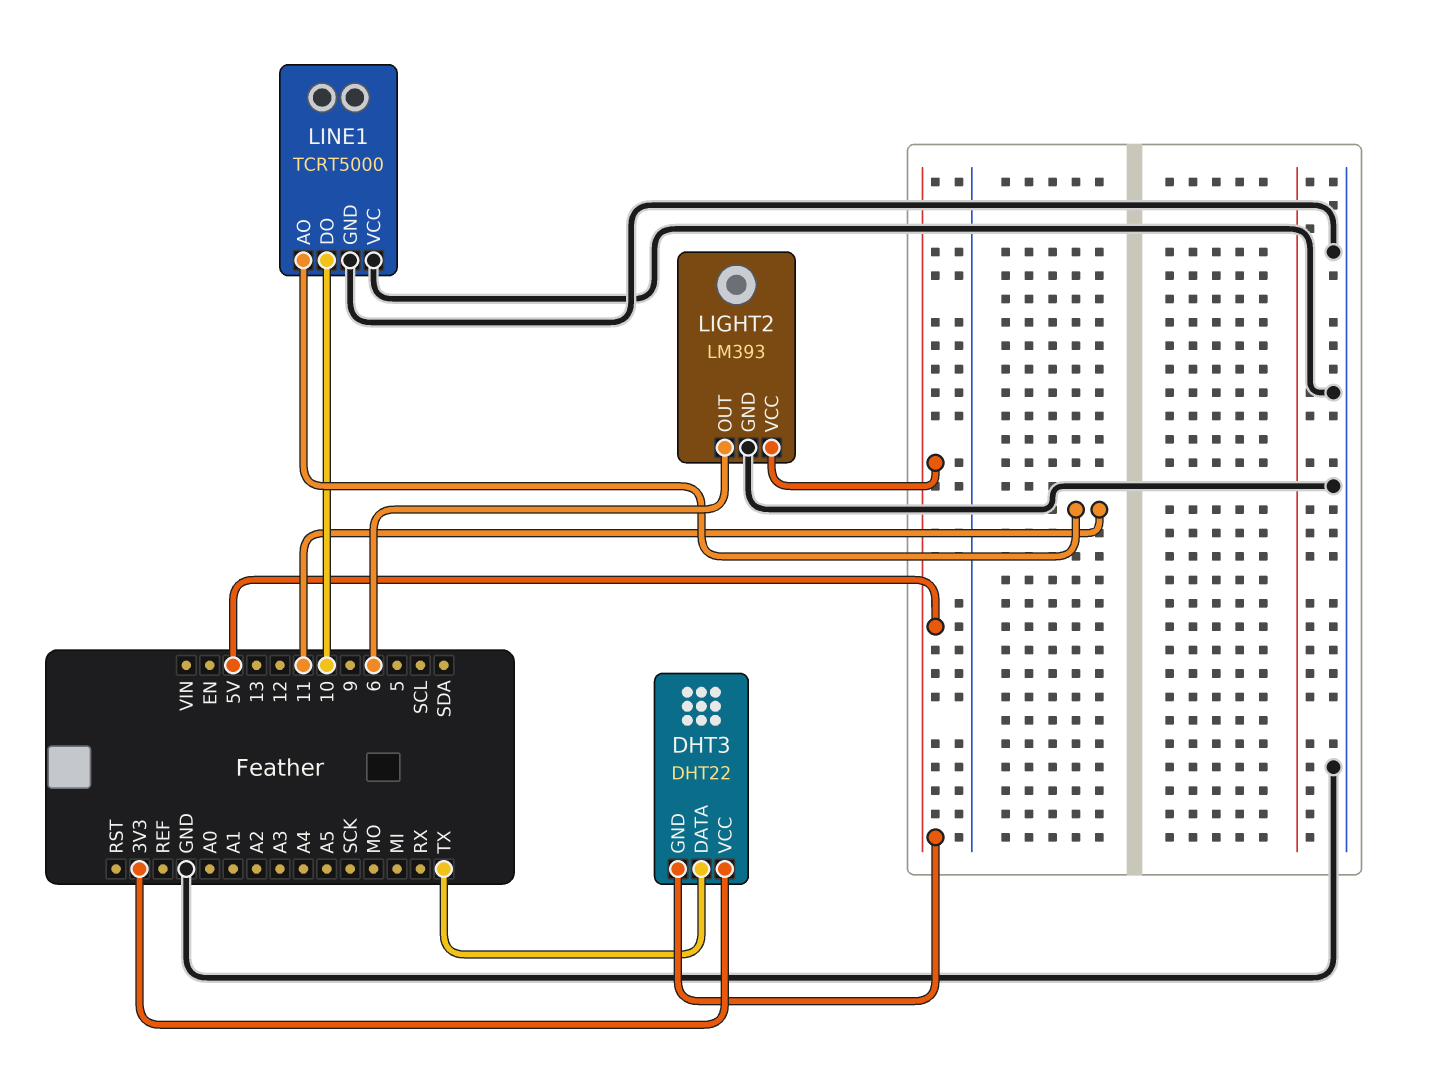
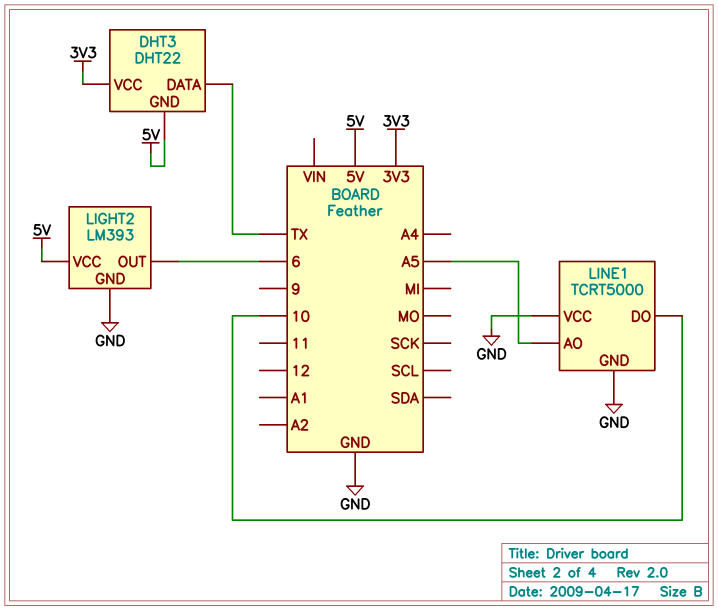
LINE1 pin AO: 11 -> A5

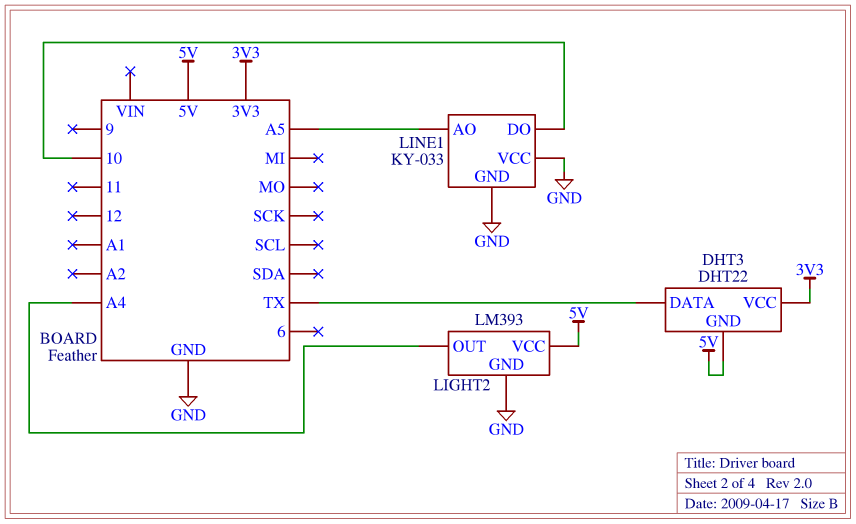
LIGHT2 pin OUT: 6 -> A4
LINE1: TCRT5000 -> KY-033

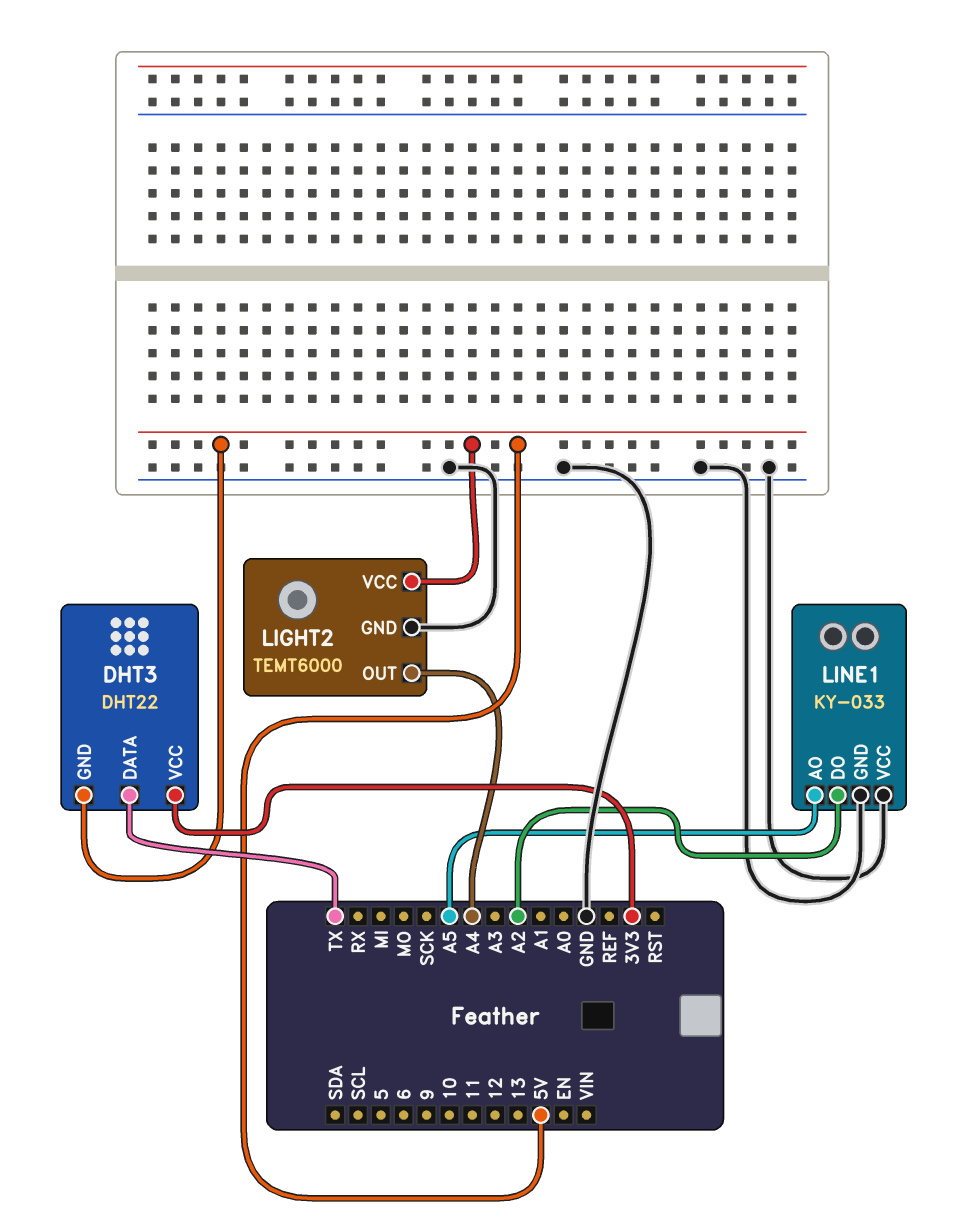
LIGHT2: LM393 -> TEMT6000
LINE1 pin DO: 10 -> A2

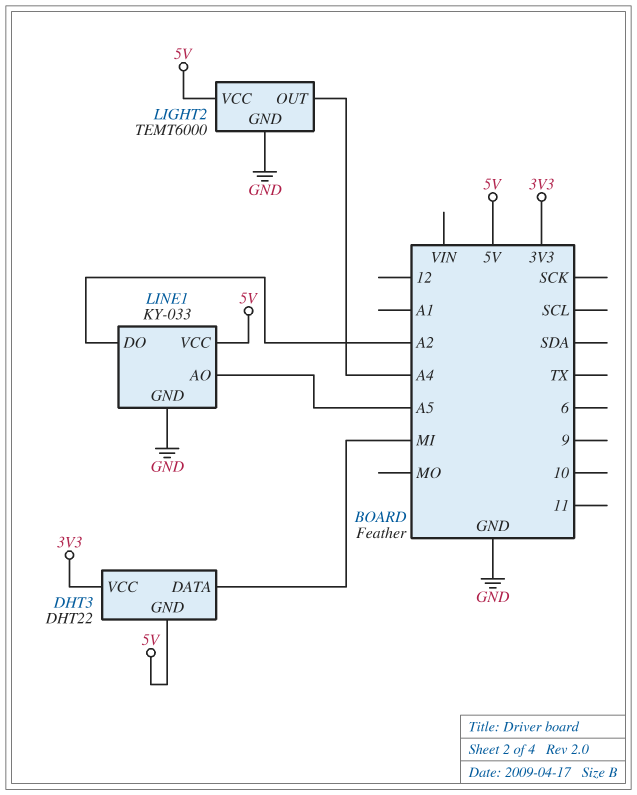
DHT3 pin DATA: TX -> MI
LINE1 pin VCC: GND -> 5V

